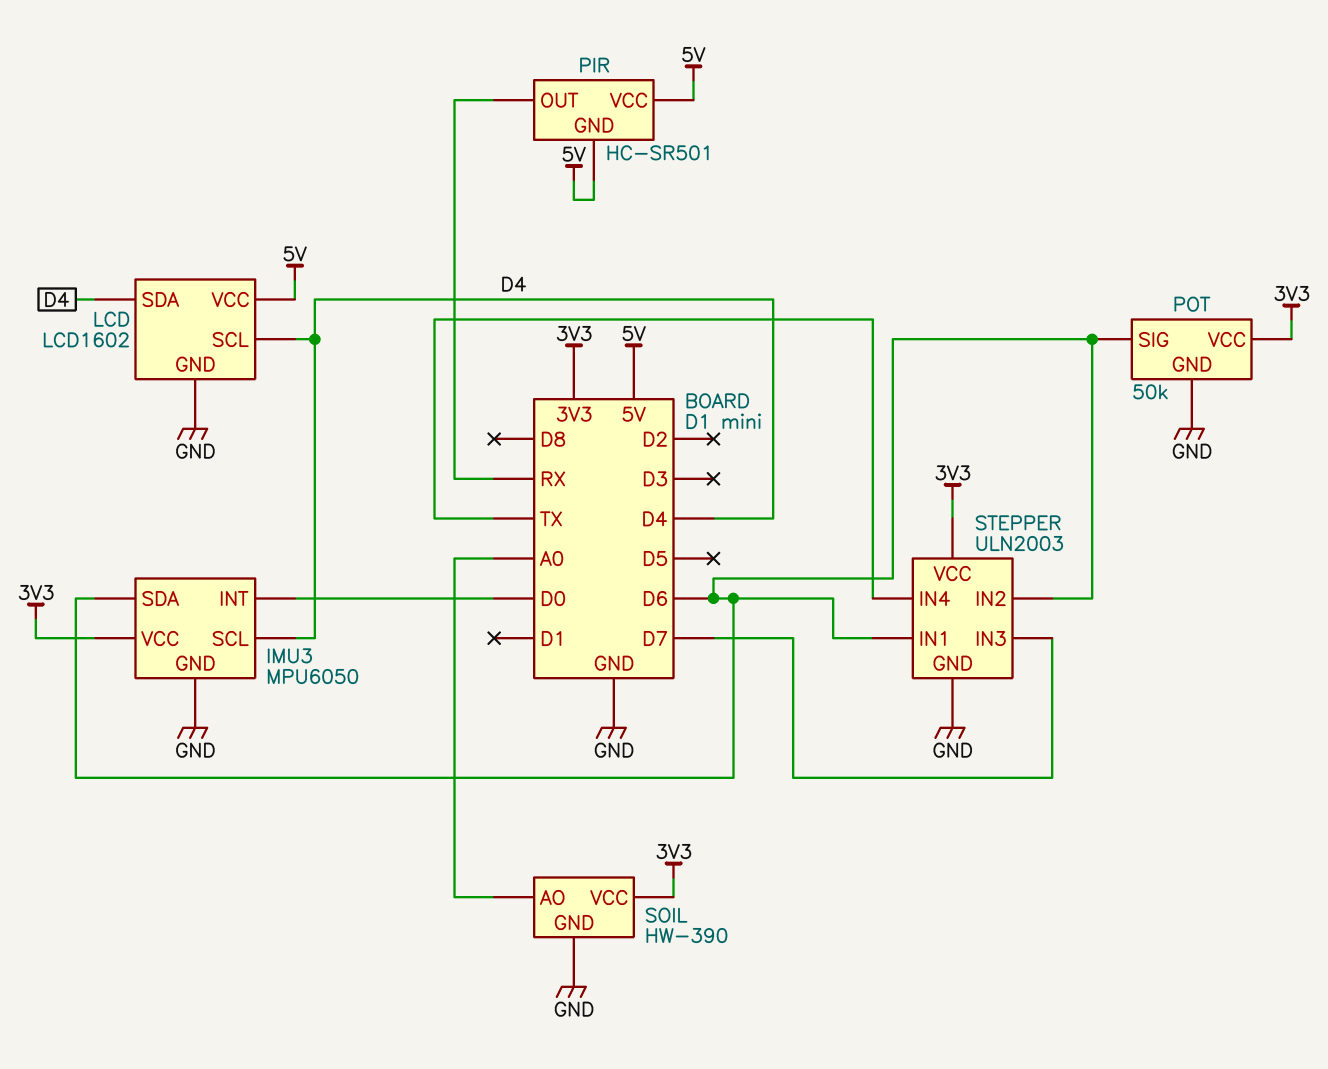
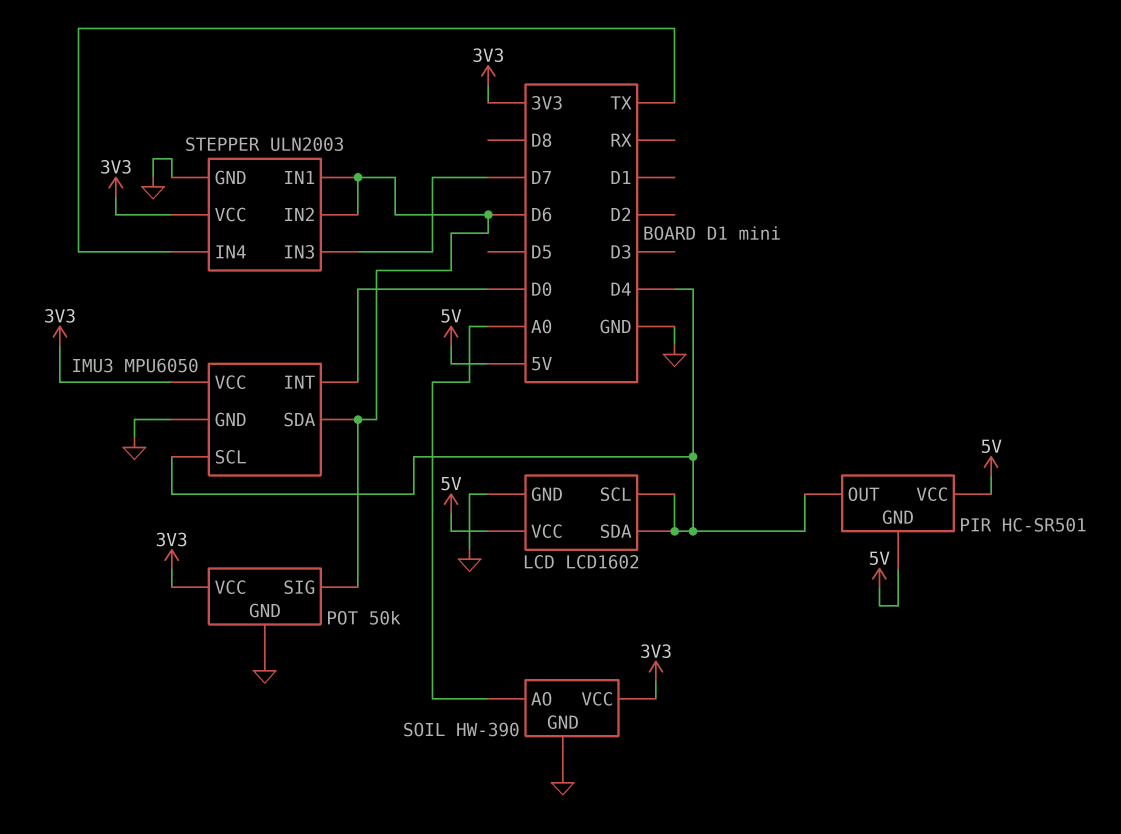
PIR pin OUT: RX -> D4

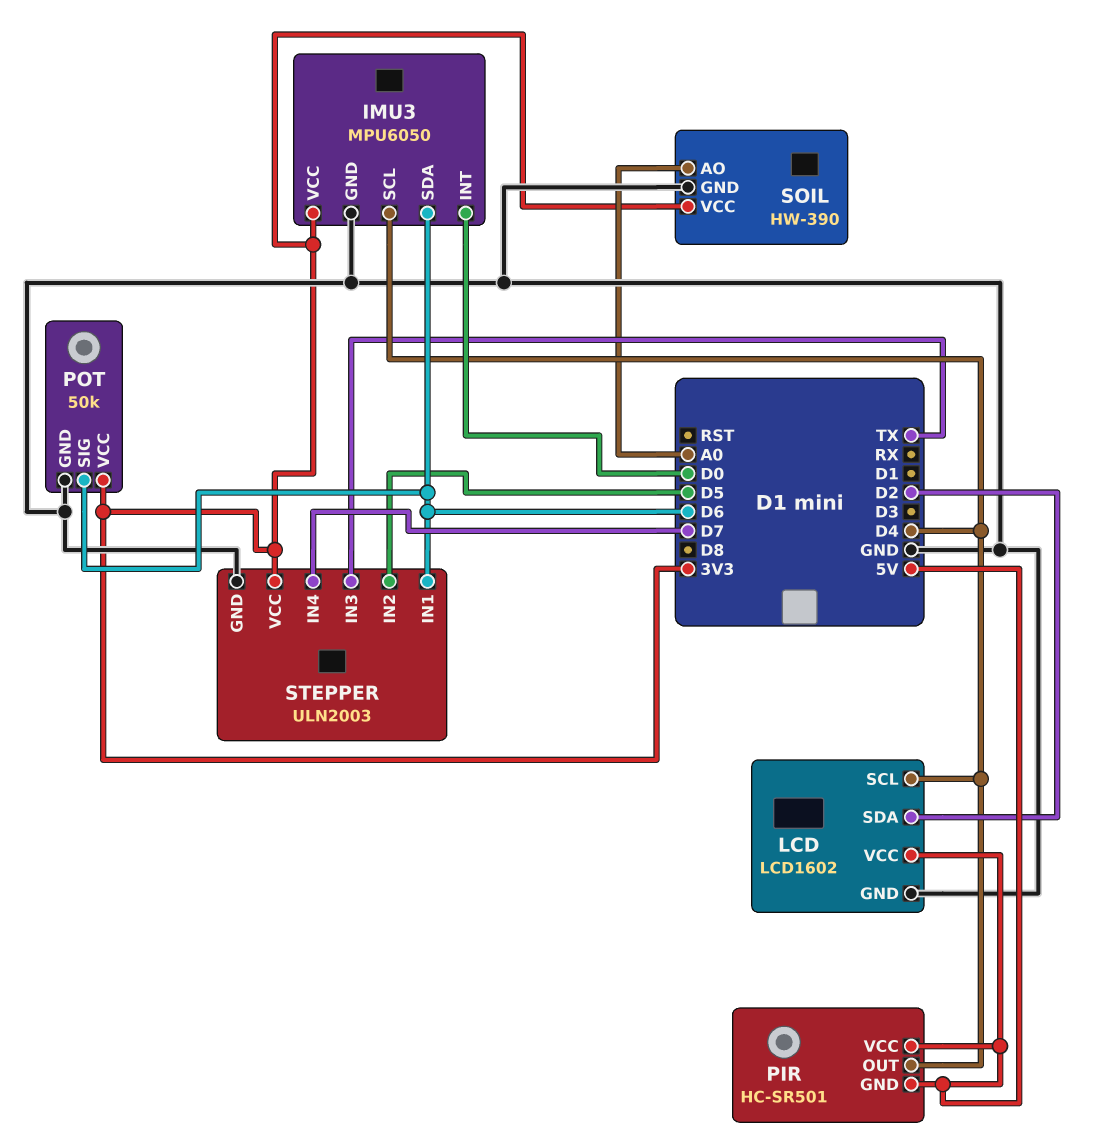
LCD pin SDA: D4 -> D2
STEPPER pin IN2: D6 -> D5
STEPPER pin IN3: D7 -> TX
STEPPER pin IN4: TX -> D7

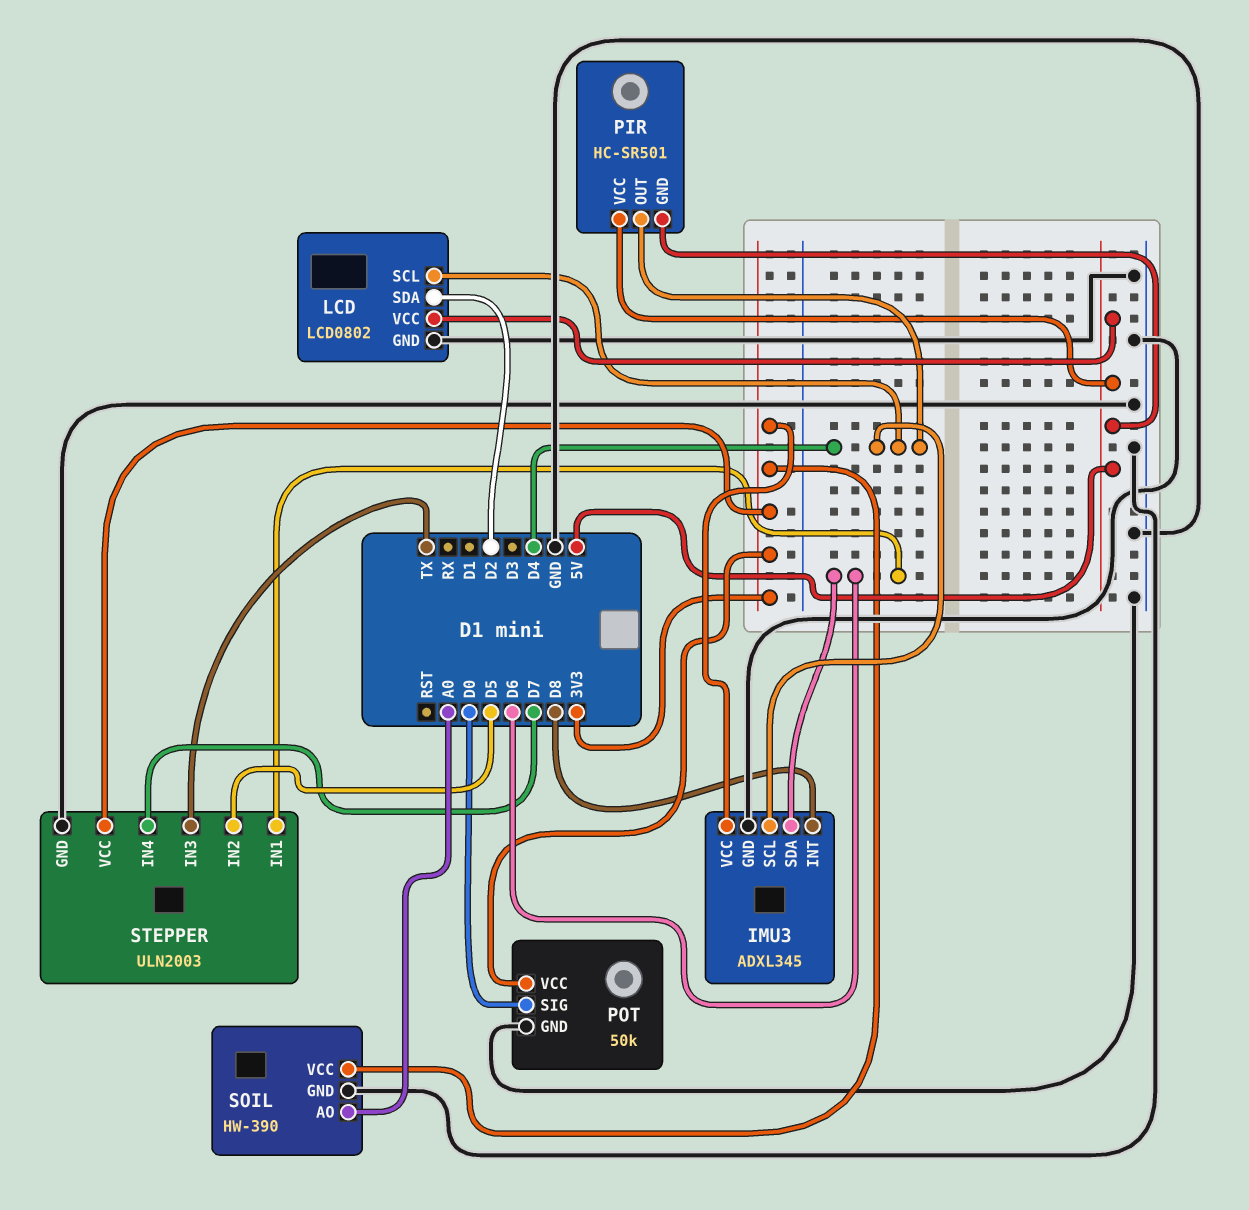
IMU3: MPU6050 -> ADXL345
IMU3 pin INT: D0 -> D8
LCD: LCD1602 -> LCD0802
POT pin SIG: D6 -> D0

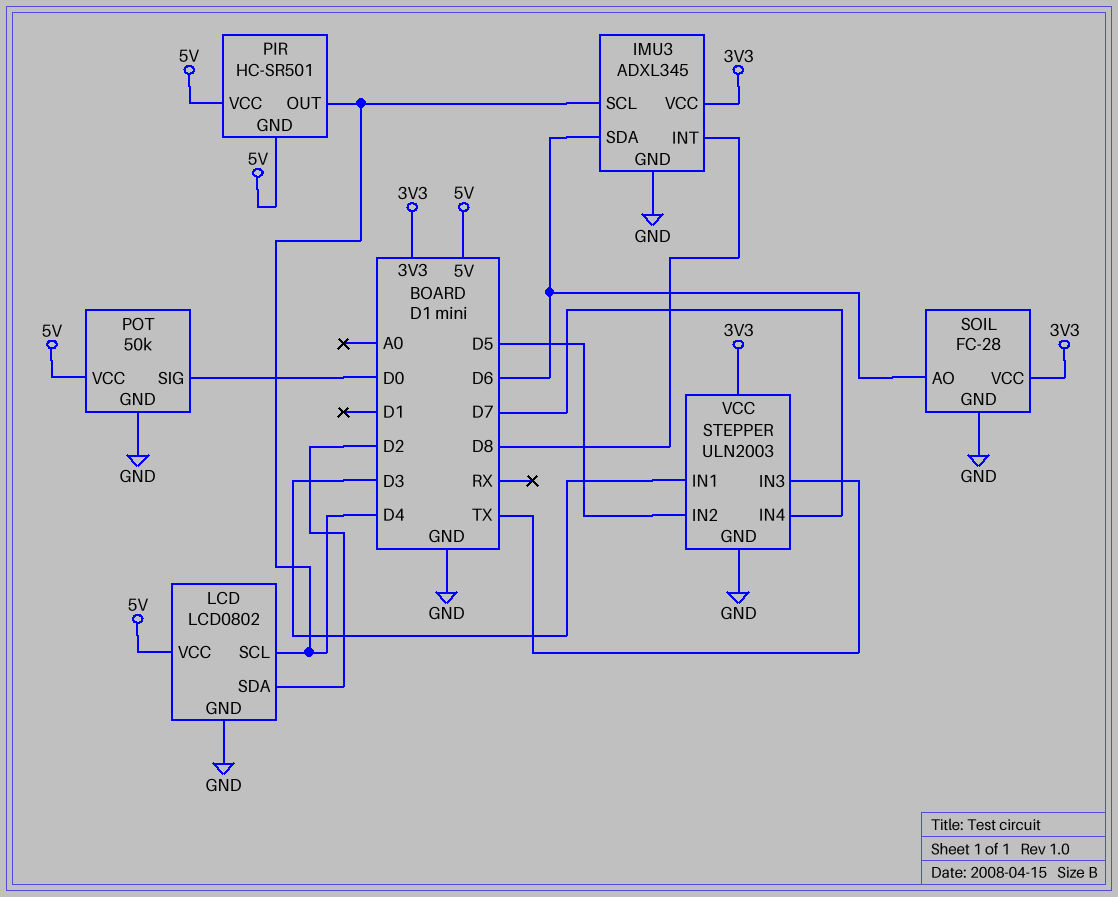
POT pin VCC: 3V3 -> 5V
SOIL: HW-390 -> FC-28
SOIL pin AO: A0 -> D6
STEPPER pin IN1: D6 -> D3

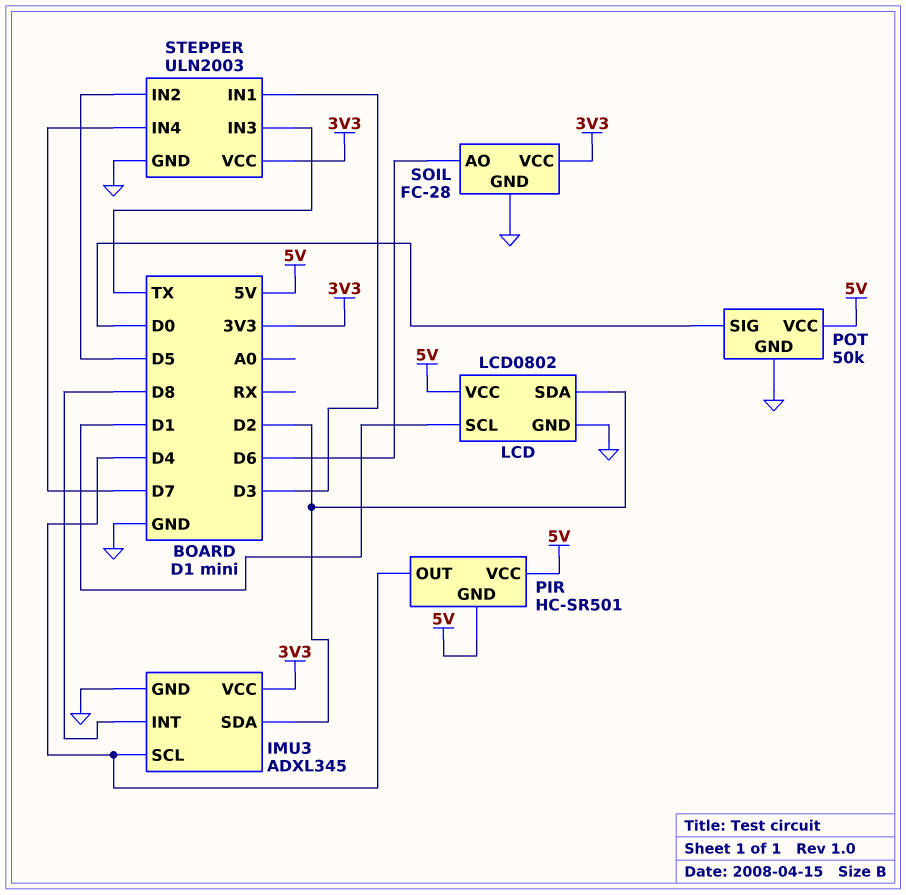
IMU3 pin SDA: D6 -> D2
LCD pin SCL: D4 -> D1

